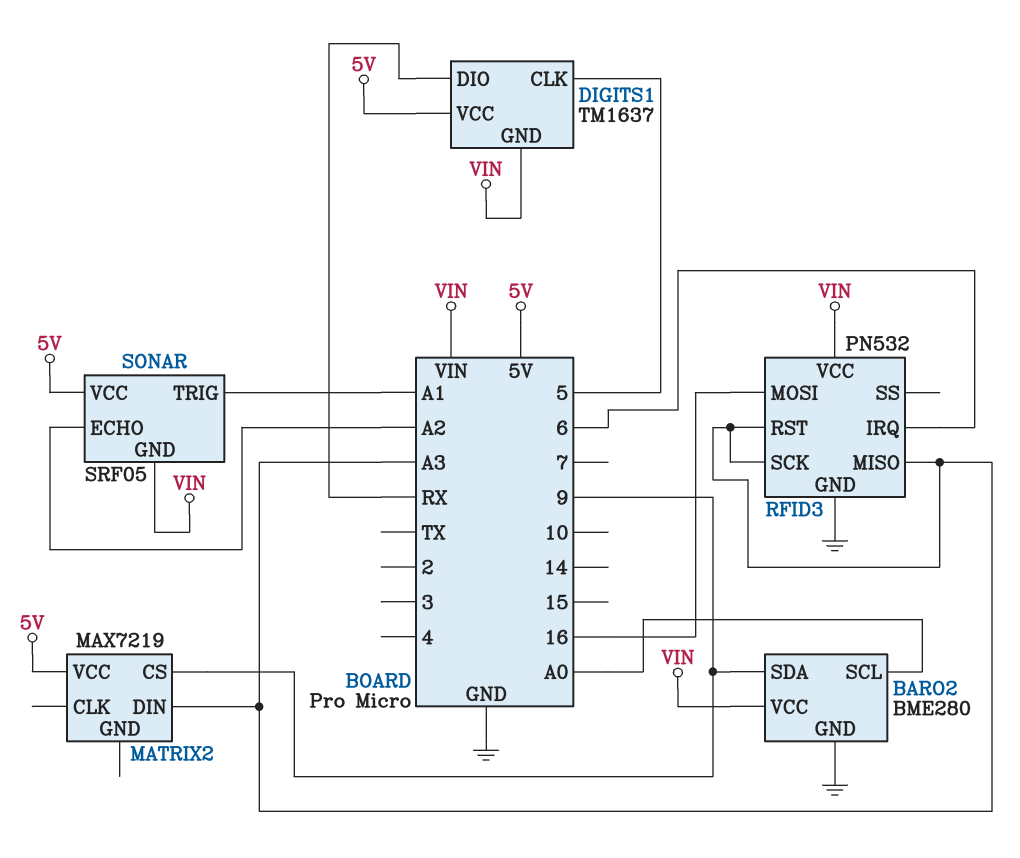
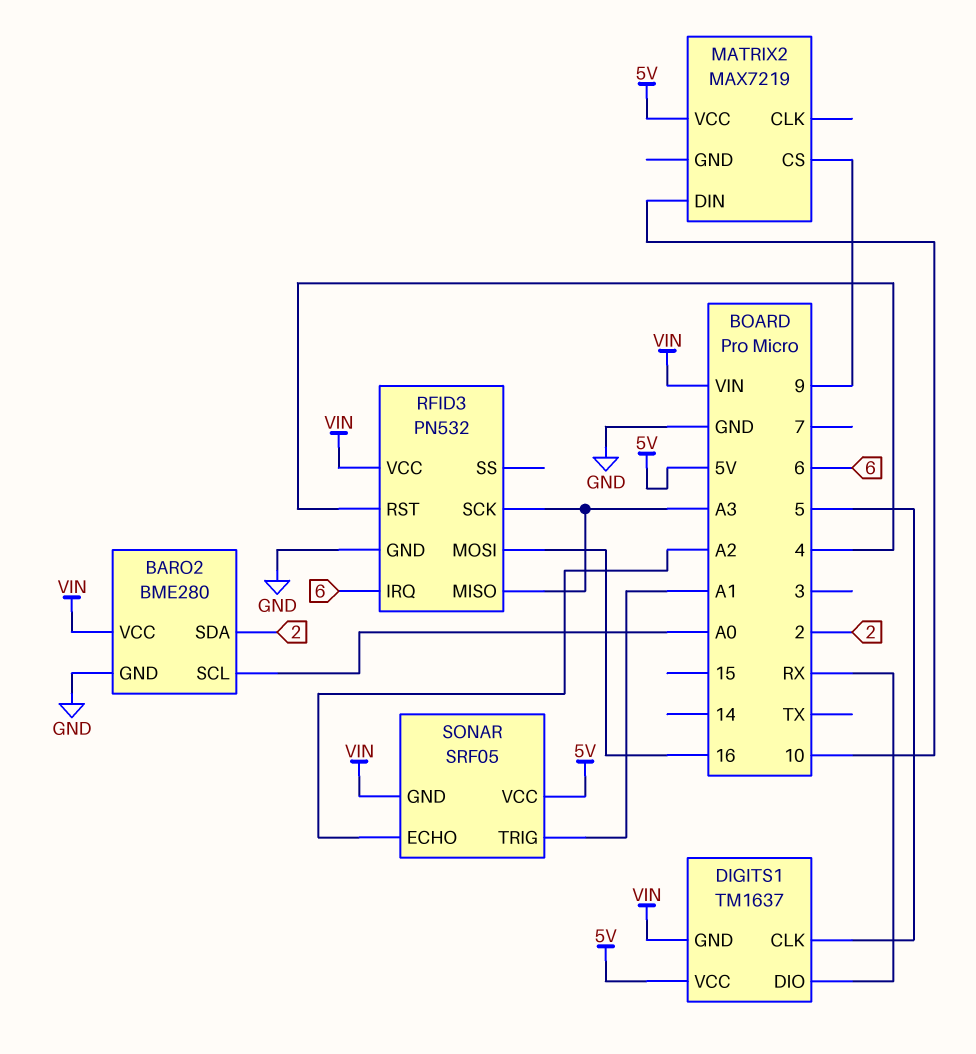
BARO2 pin SDA: 9 -> 2
MATRIX2 pin DIN: A3 -> 10
RFID3 pin RST: A3 -> 4

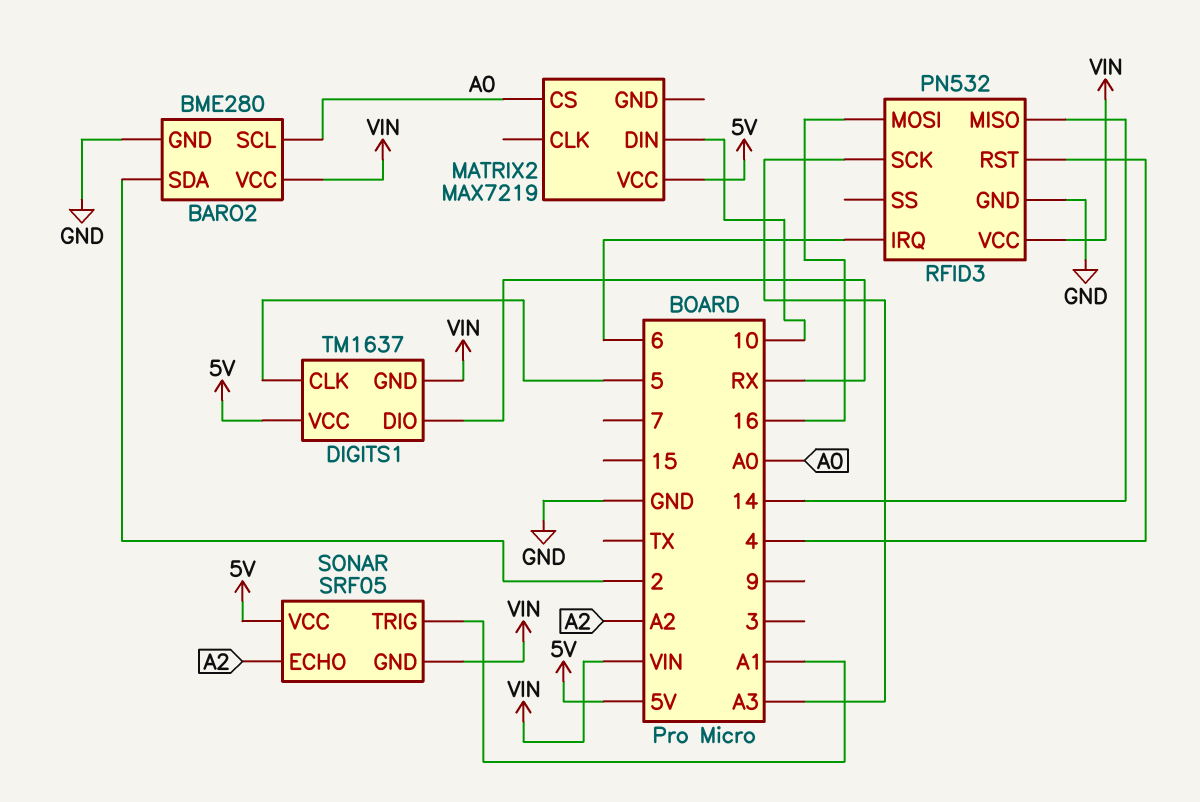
MATRIX2 pin CS: 9 -> A0
RFID3 pin MISO: A3 -> 14

